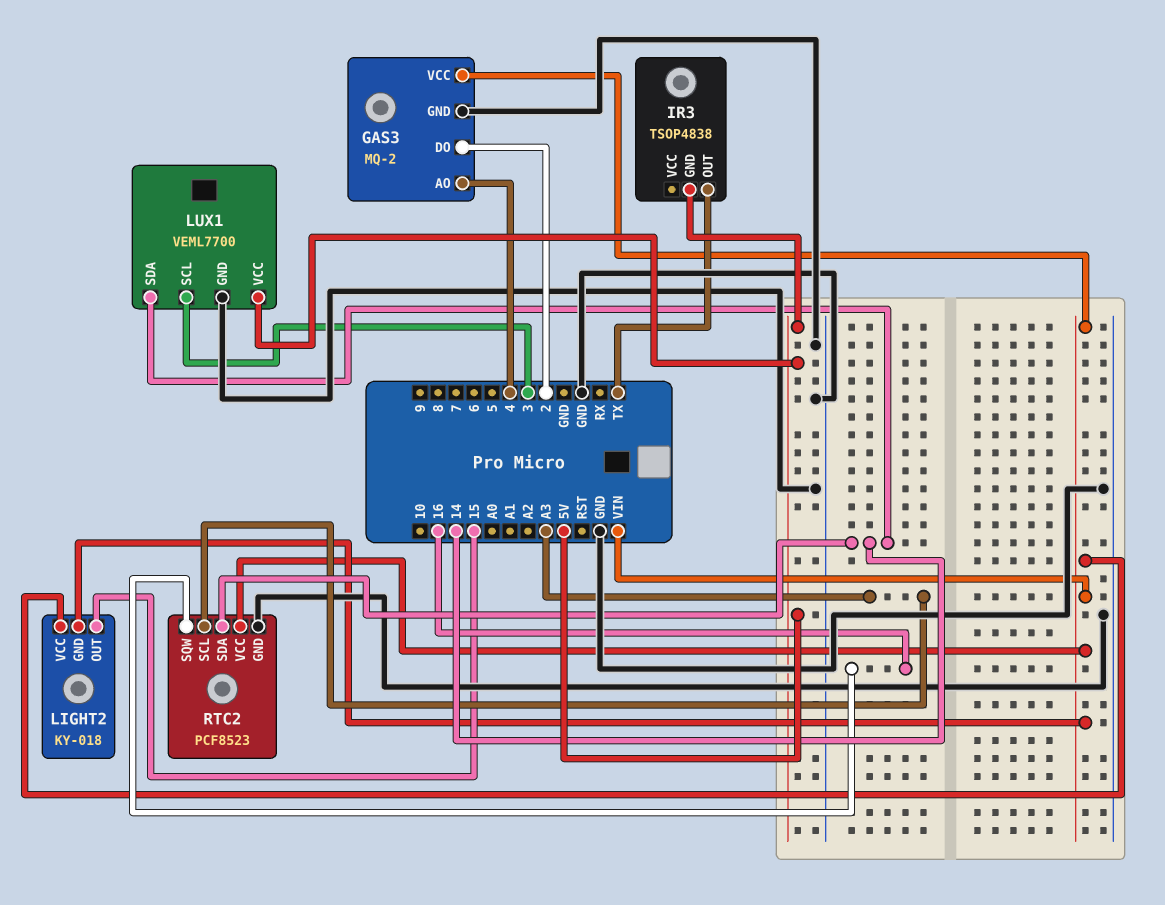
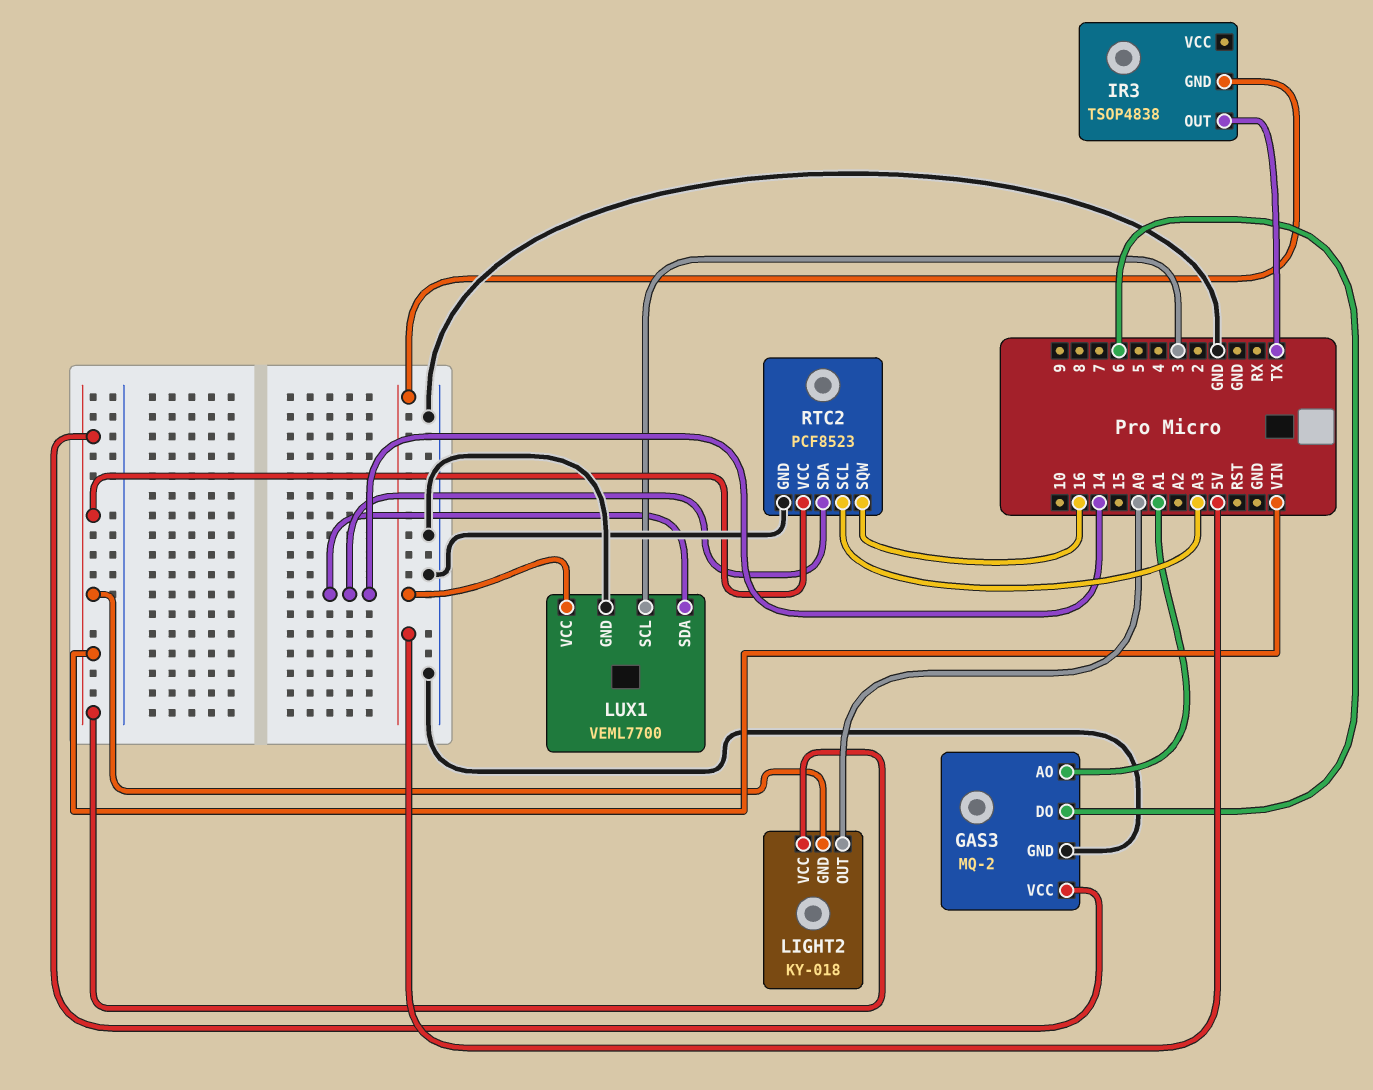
GAS3 pin AO: 4 -> A1
GAS3 pin DO: 2 -> 6
LIGHT2 pin OUT: 15 -> A0

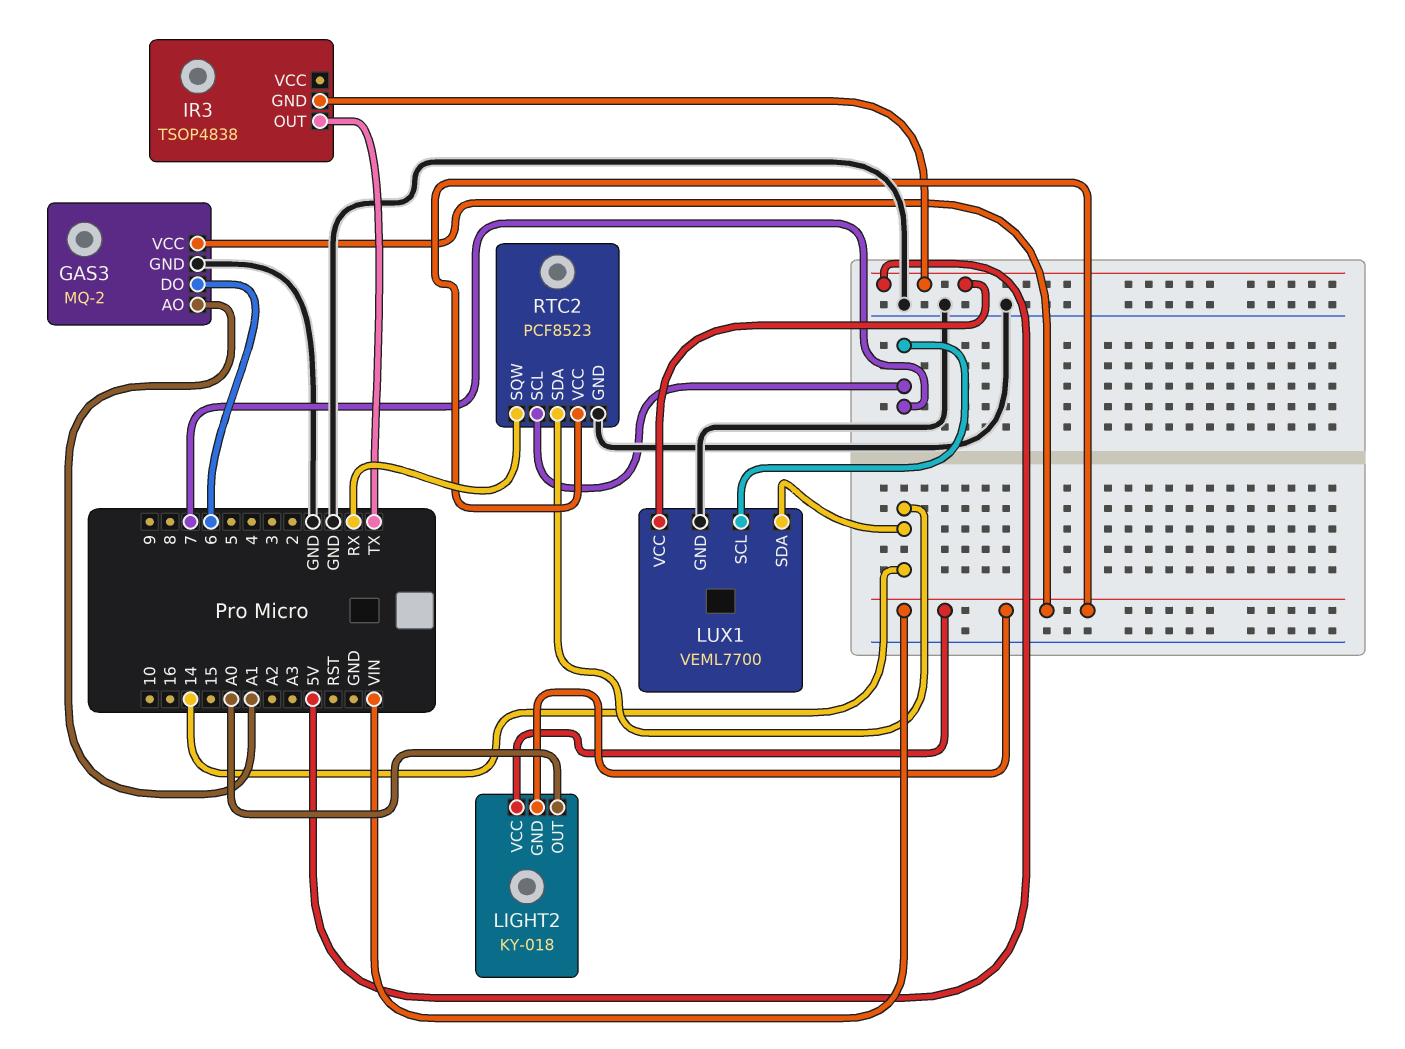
LUX1 pin SCL: 3 -> 7
RTC2 pin SCL: A3 -> 7
RTC2 pin SQW: 16 -> RX

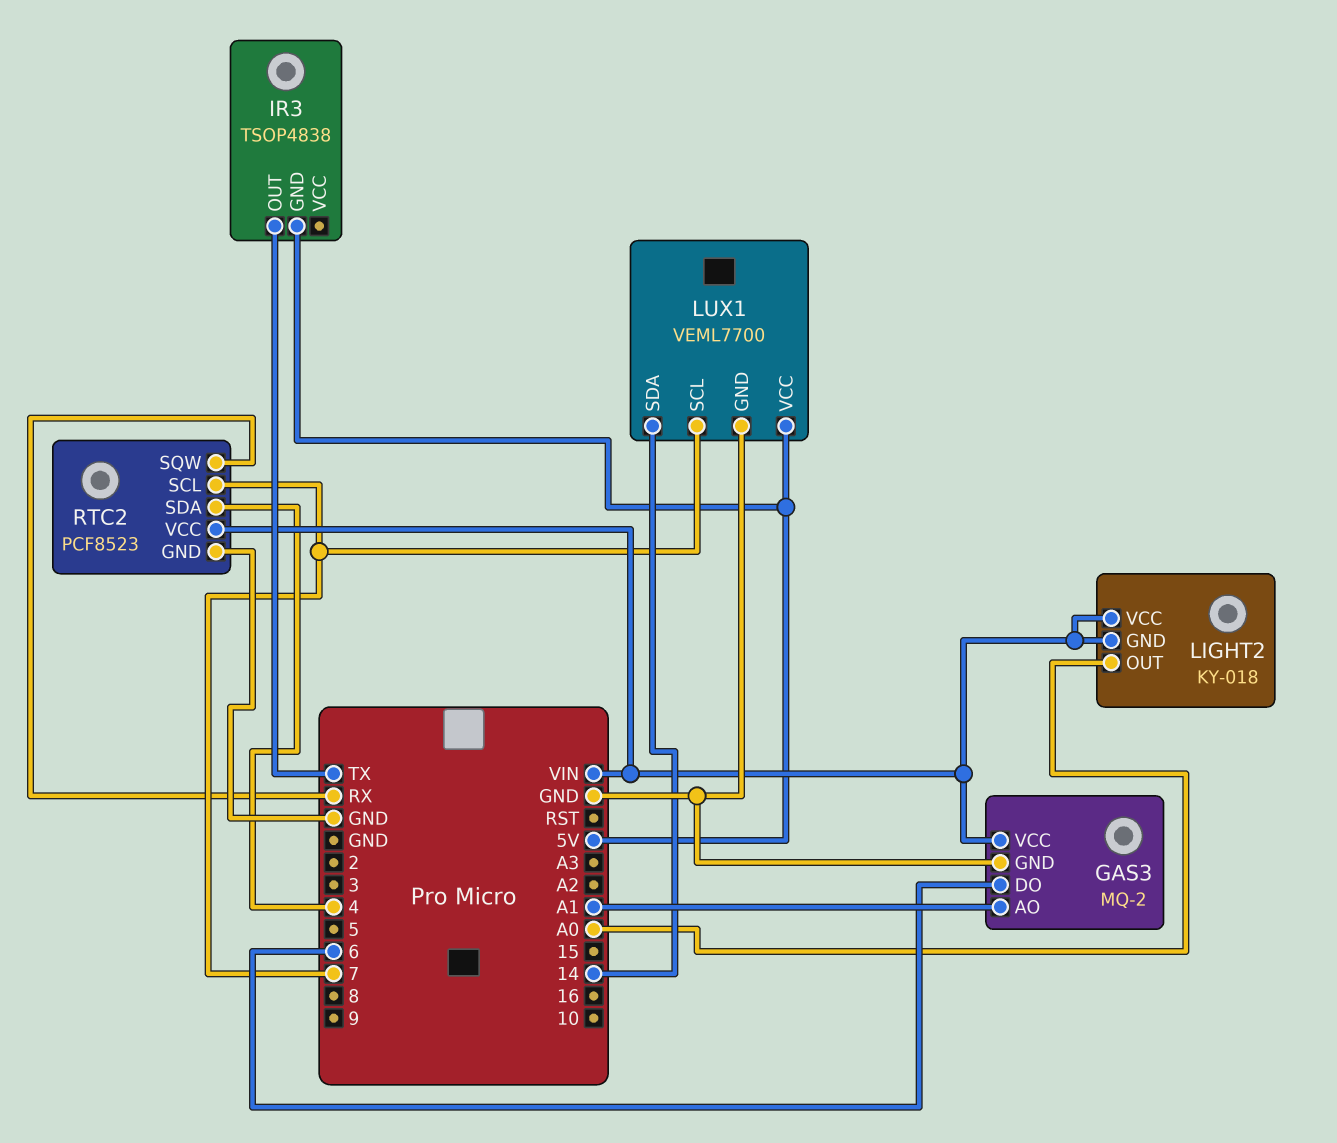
RTC2 pin SDA: 14 -> 4

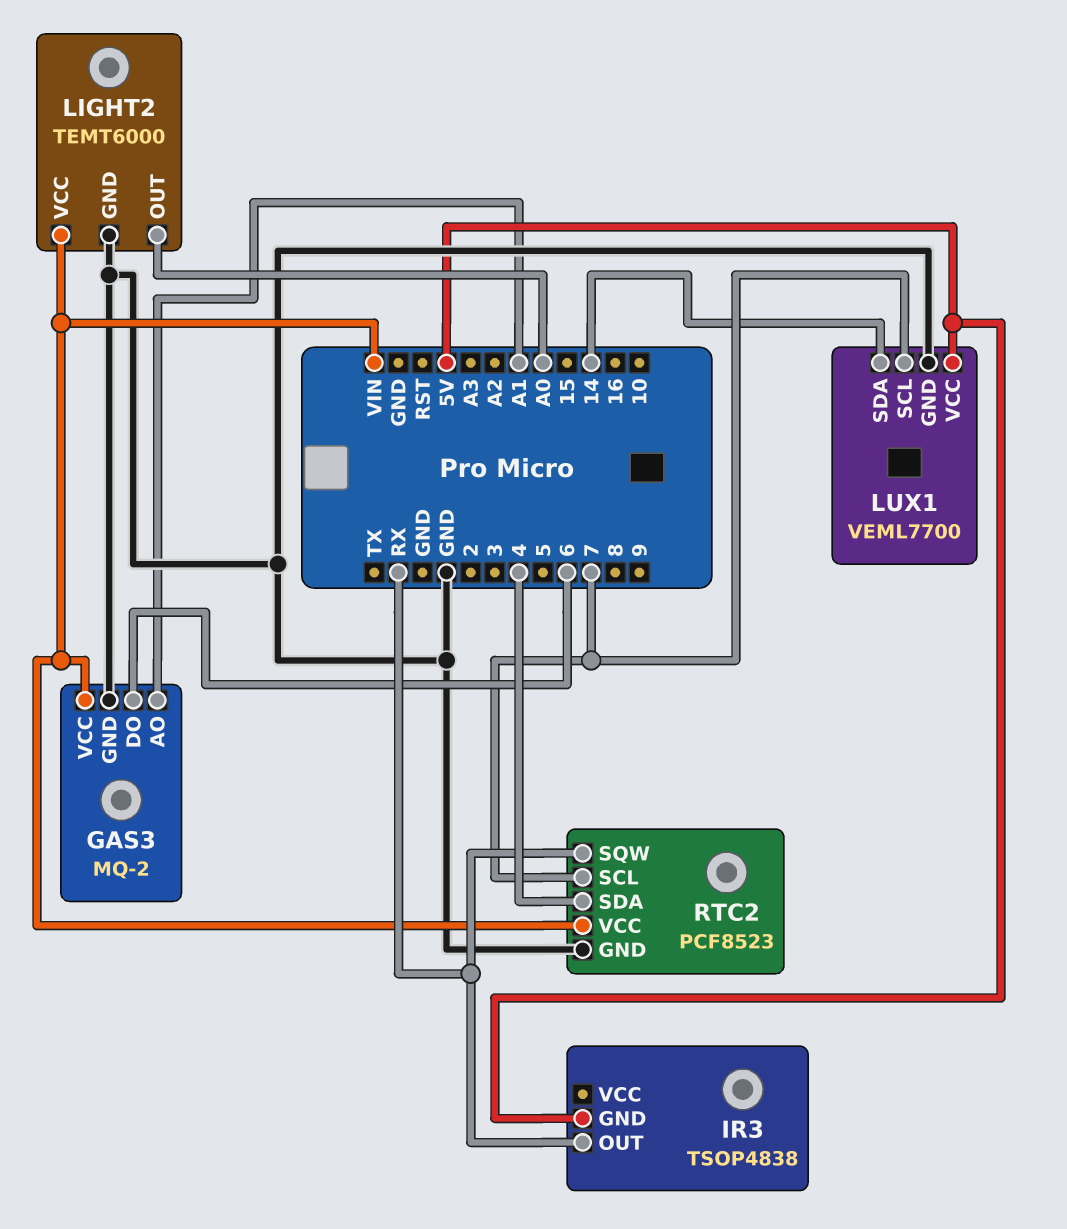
IR3 pin OUT: TX -> RX
LIGHT2: KY-018 -> TEMT6000
LIGHT2 pin GND: VIN -> GND

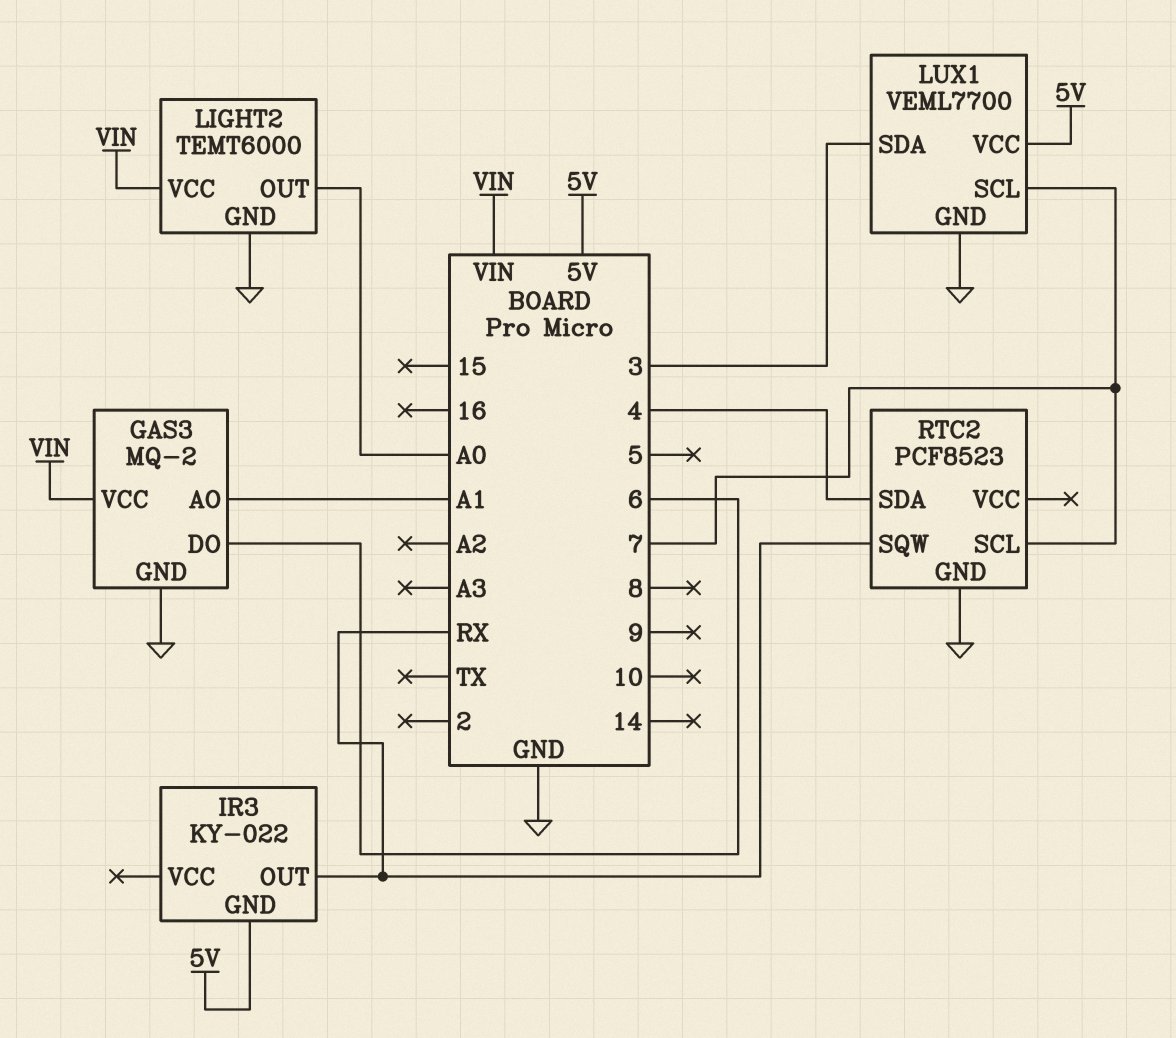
IR3: TSOP4838 -> KY-022
LUX1 pin SDA: 14 -> 3
RTC2 pin VCC: VIN -> none

